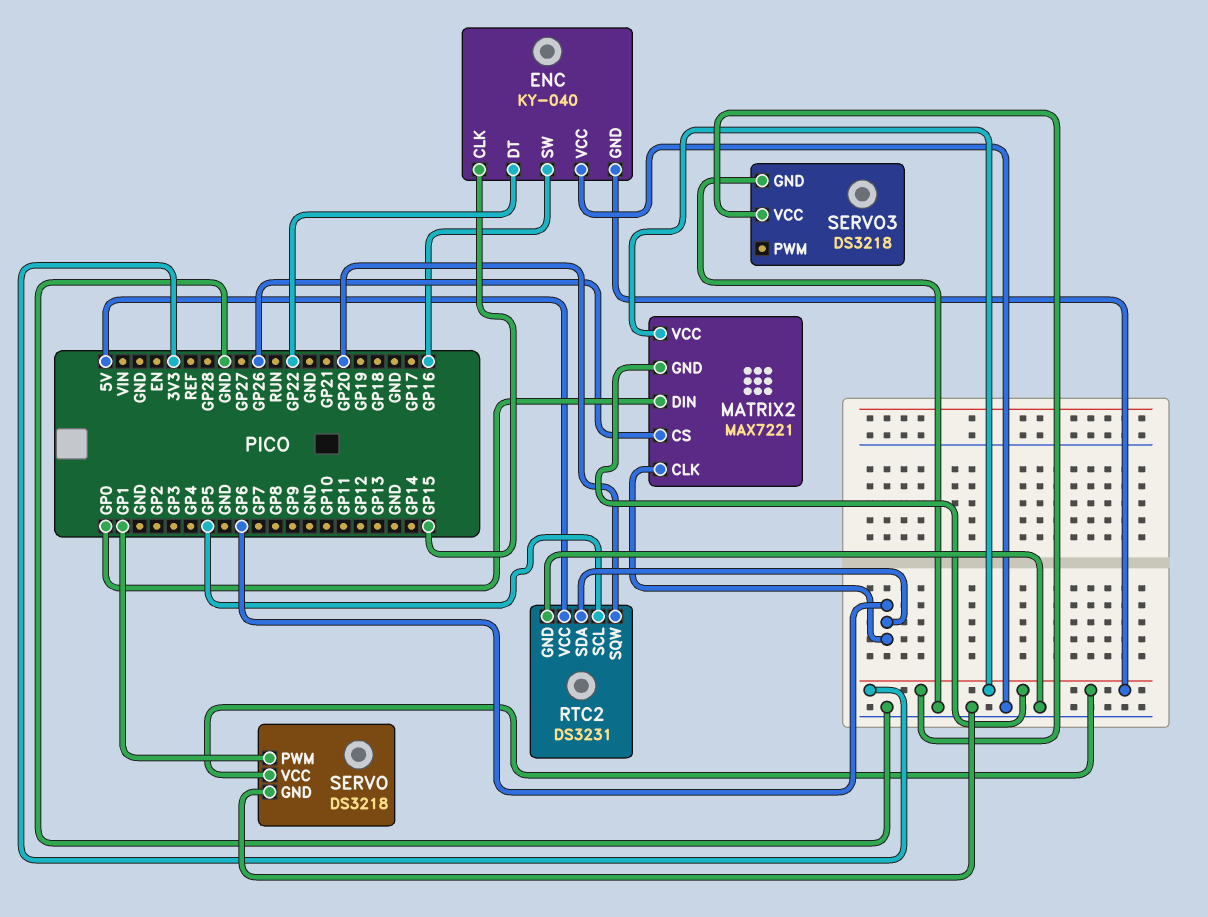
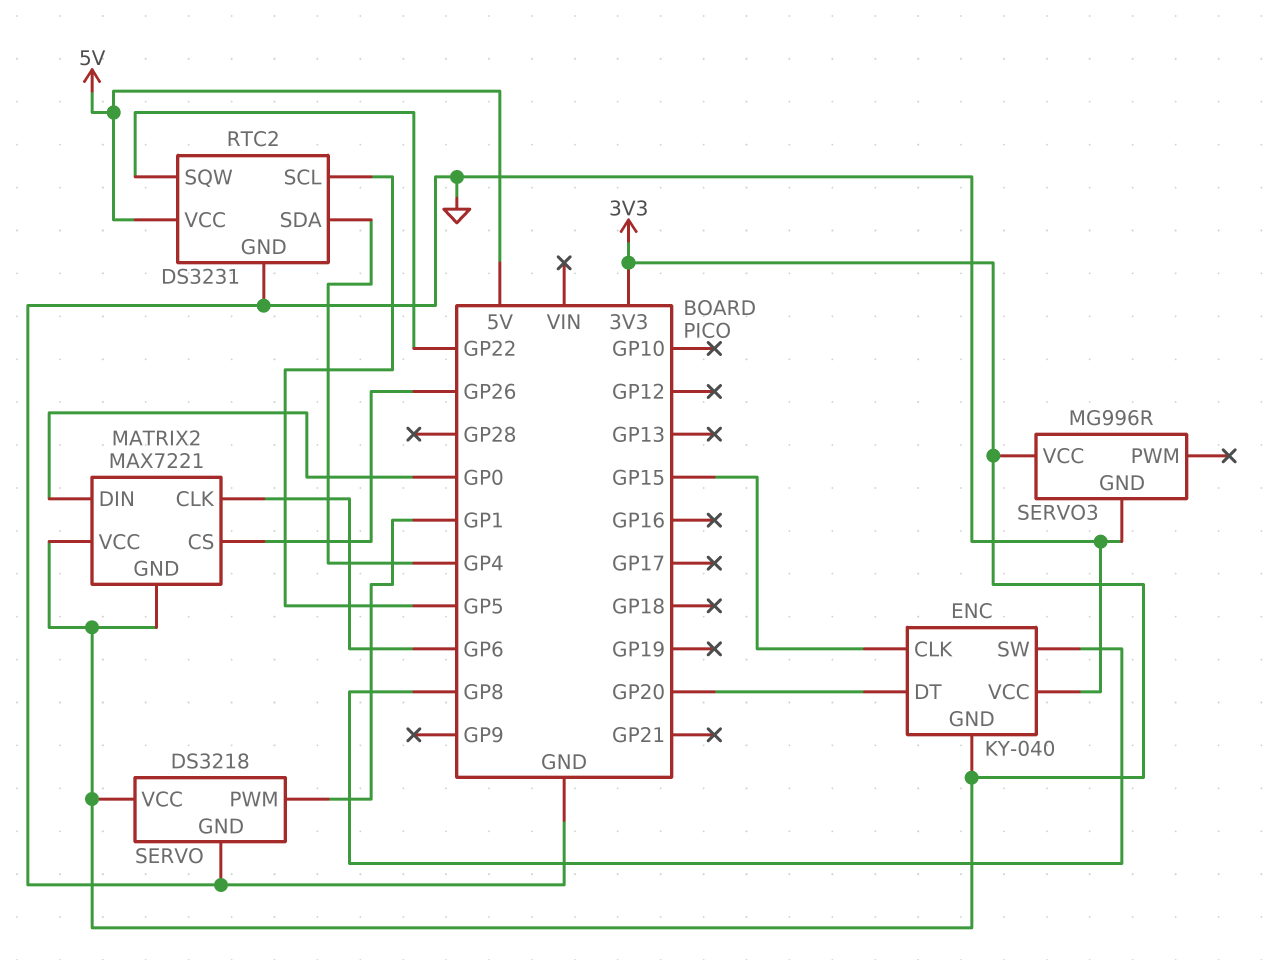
ENC pin DT: GP22 -> GP20
ENC pin SW: GP16 -> GP8
RTC2 pin SDA: GP6 -> GP4
RTC2 pin SQW: GP20 -> GP22
SERVO3: DS3218 -> MG996R

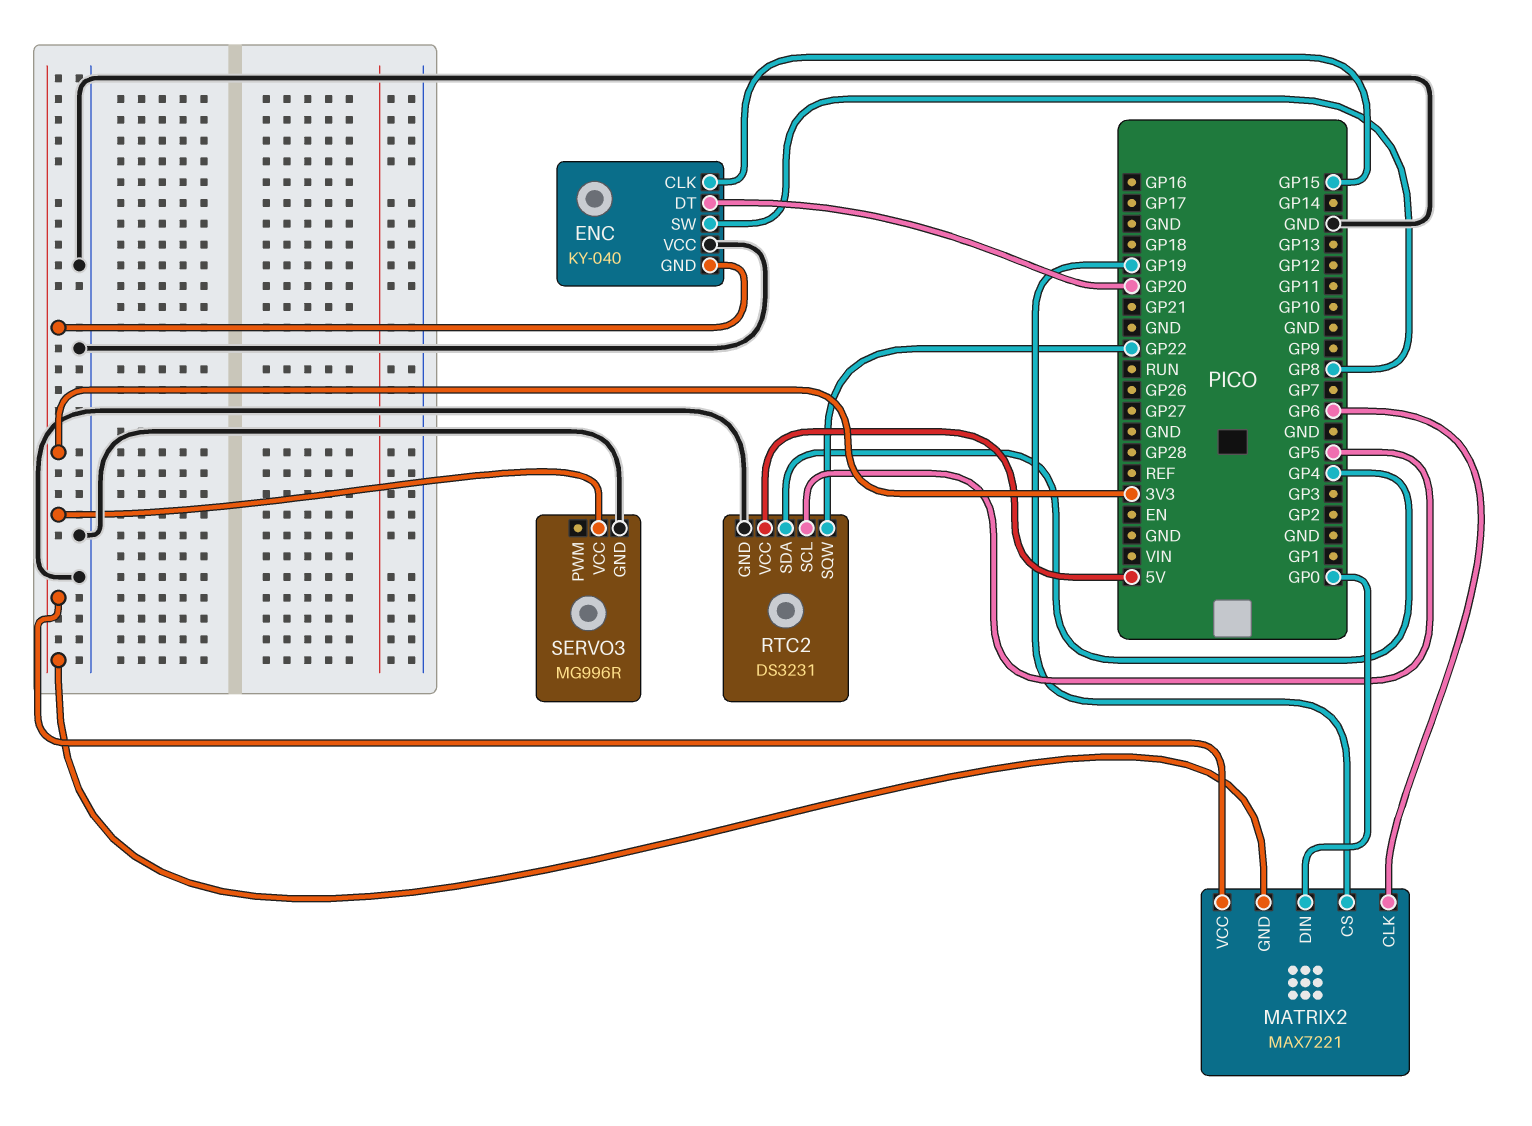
MATRIX2 pin CS: GP26 -> GP19
SERVO: DS3218 -> none
SERVO pin GND: GND -> none
SERVO pin PWM: GP1 -> none
SERVO pin VCC: 3V3 -> none

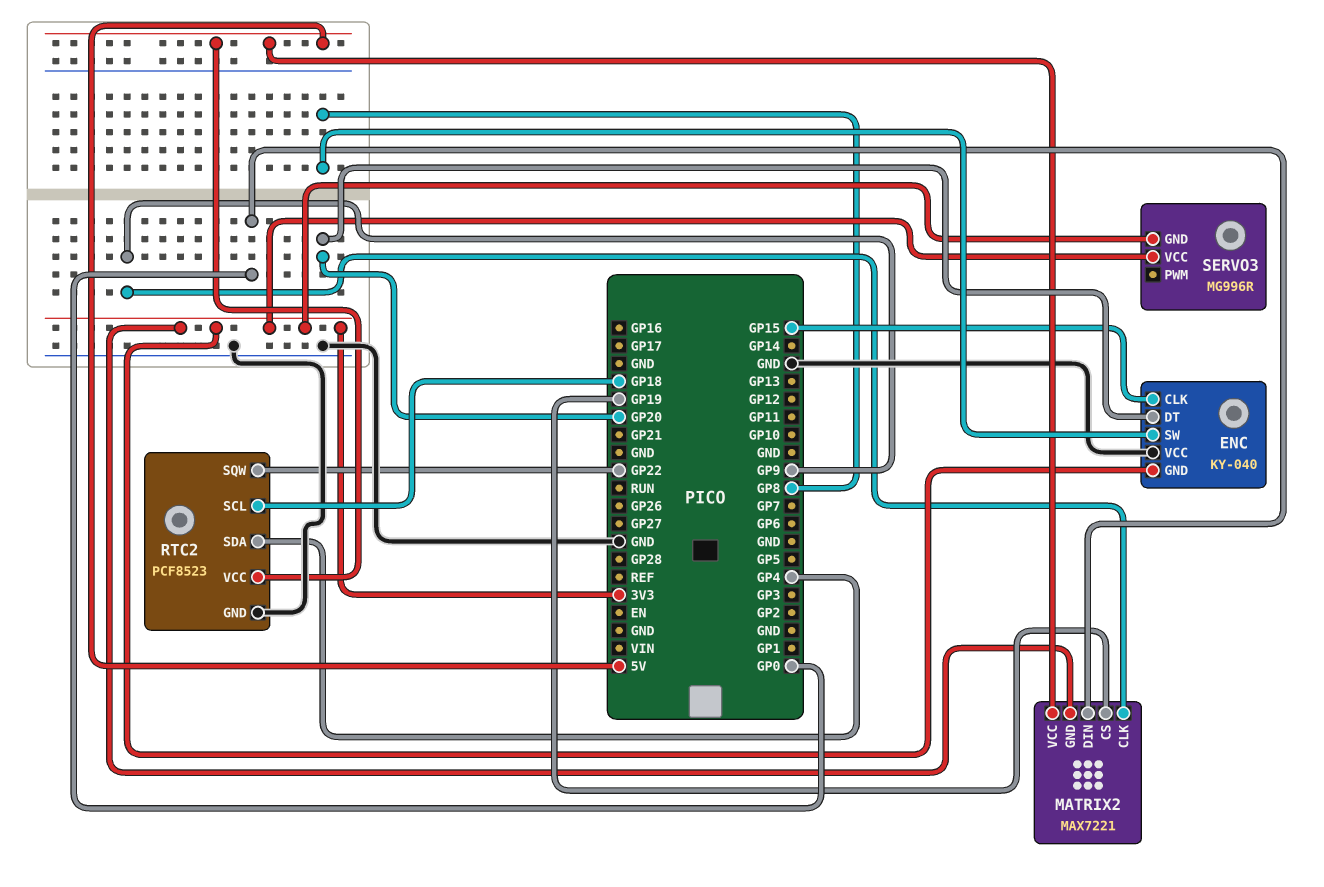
MATRIX2 pin CLK: GP6 -> GP9
MATRIX2 pin VCC: 3V3 -> 5V
RTC2: DS3231 -> PCF8523
RTC2 pin SCL: GP5 -> GP18
SERVO3 pin GND: GND -> 3V3

